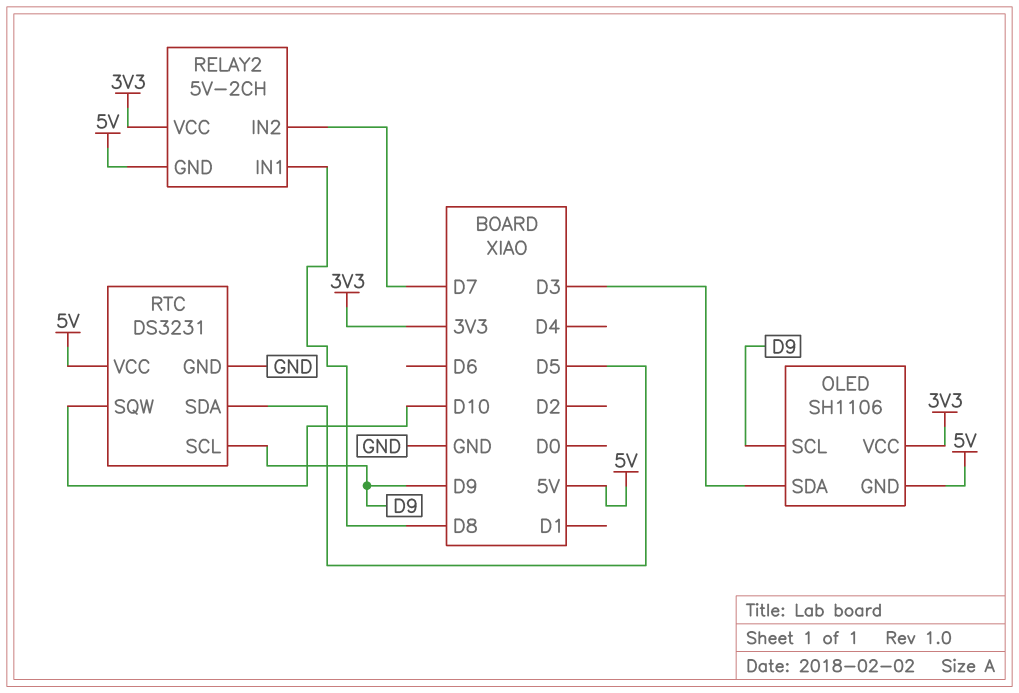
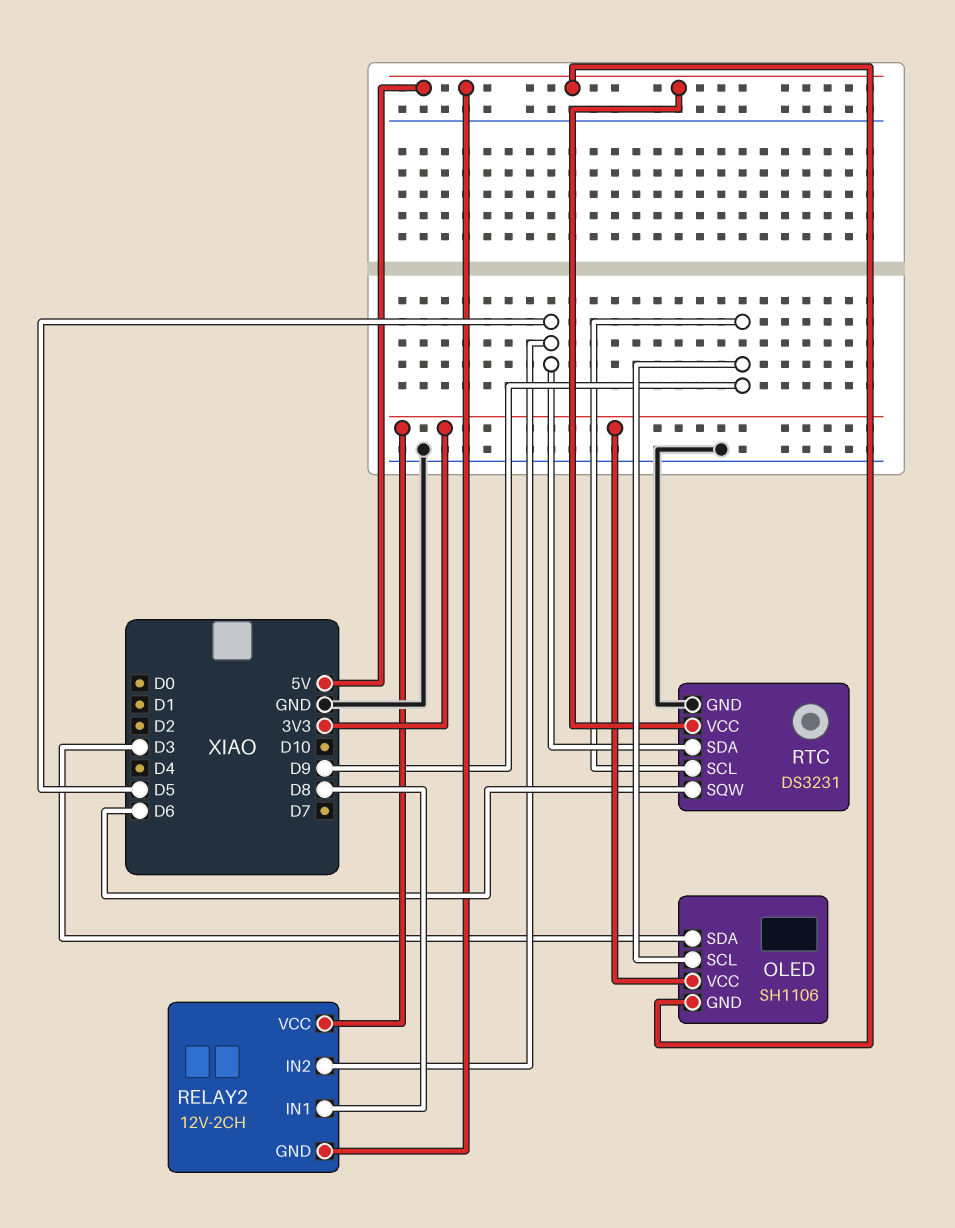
RELAY2: 5V-2CH -> 12V-2CH
RELAY2 pin IN2: D7 -> D5
RTC pin SQW: D10 -> D6

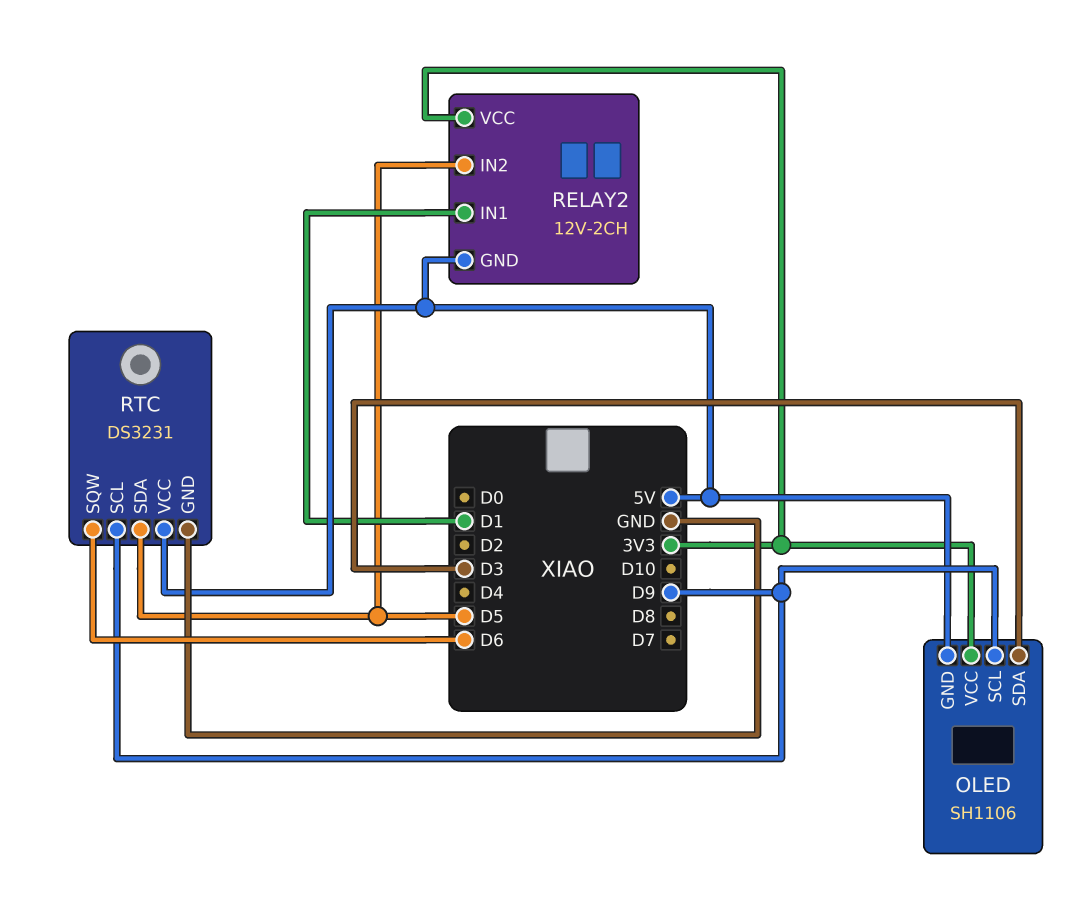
RELAY2 pin IN1: D8 -> D1

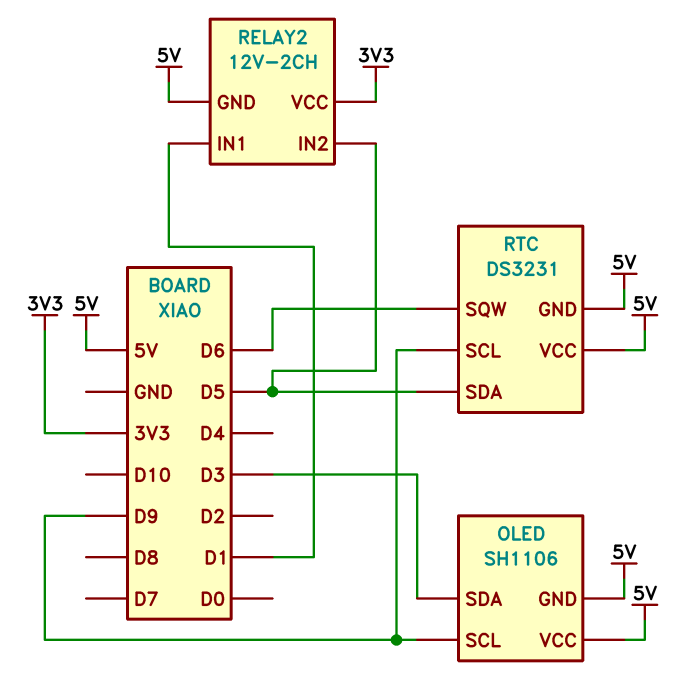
OLED pin VCC: 3V3 -> 5V
RTC pin GND: GND -> 5V

